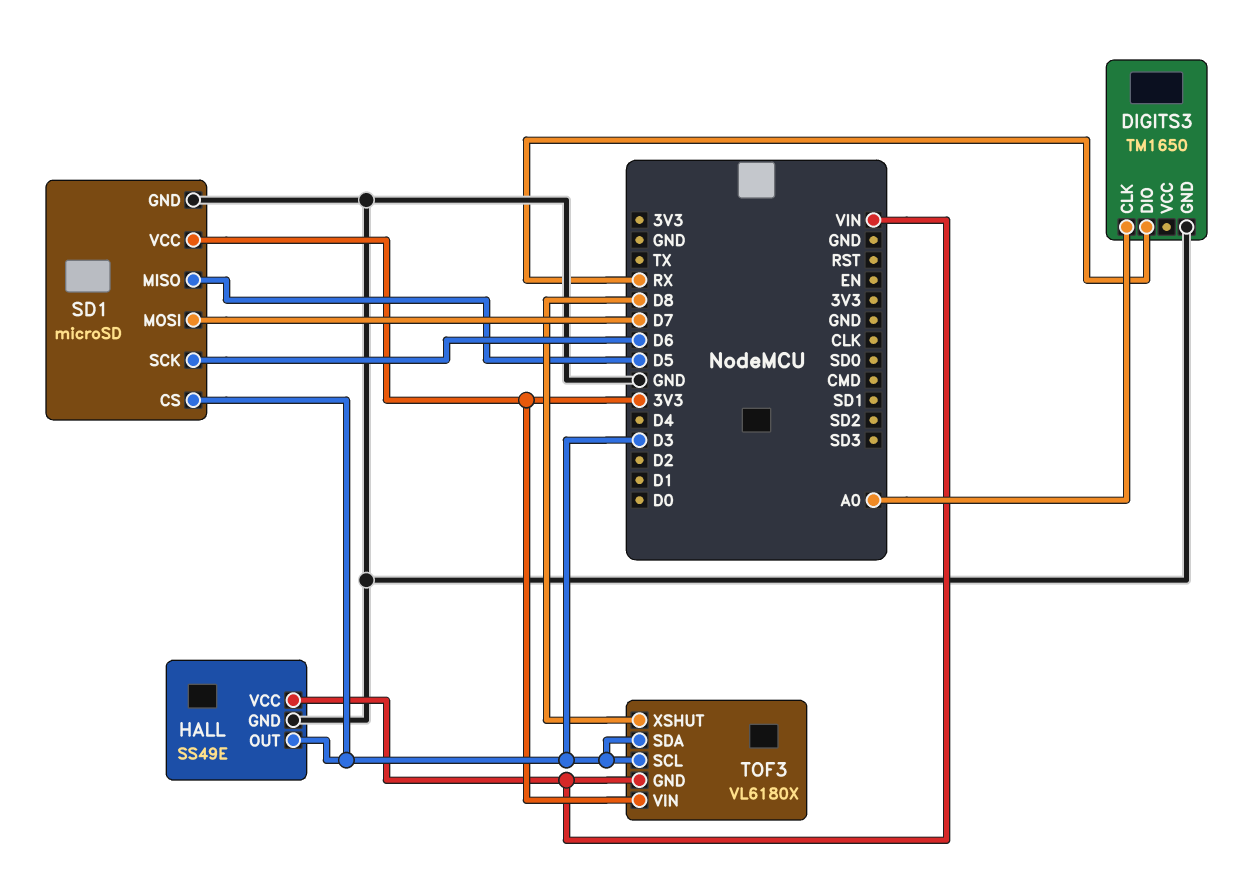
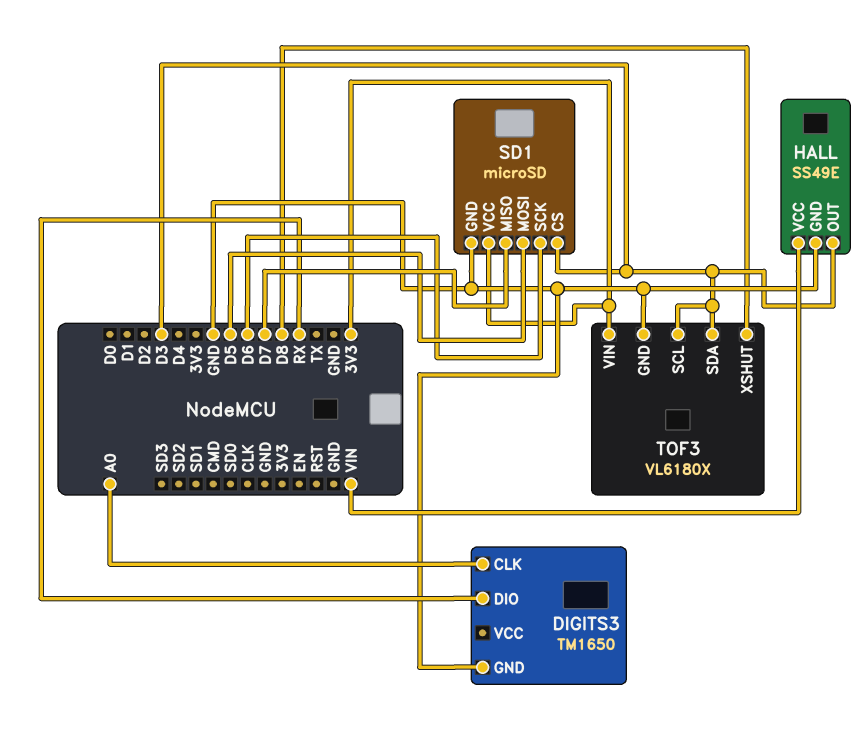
SD1 pin MISO: D5 -> D7
SD1 pin MOSI: D7 -> D5
TOF3 pin GND: VIN -> GND

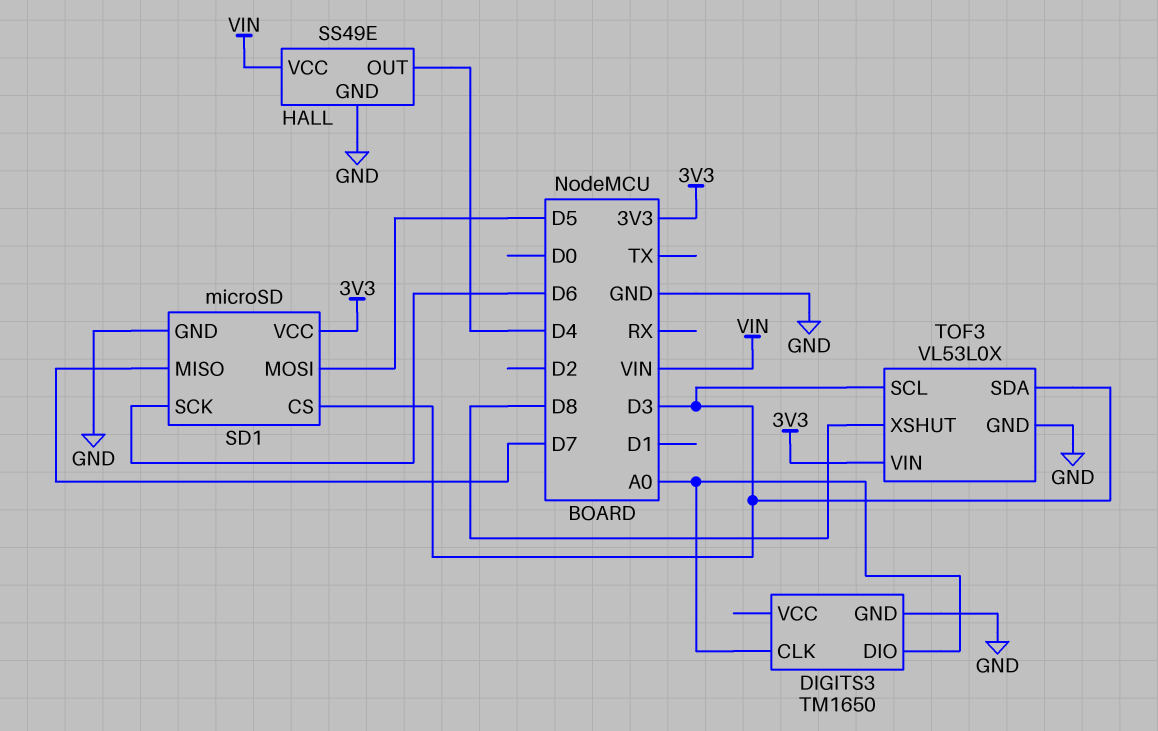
DIGITS3 pin DIO: RX -> A0
HALL pin OUT: D3 -> D4
TOF3: VL6180X -> VL53L0X

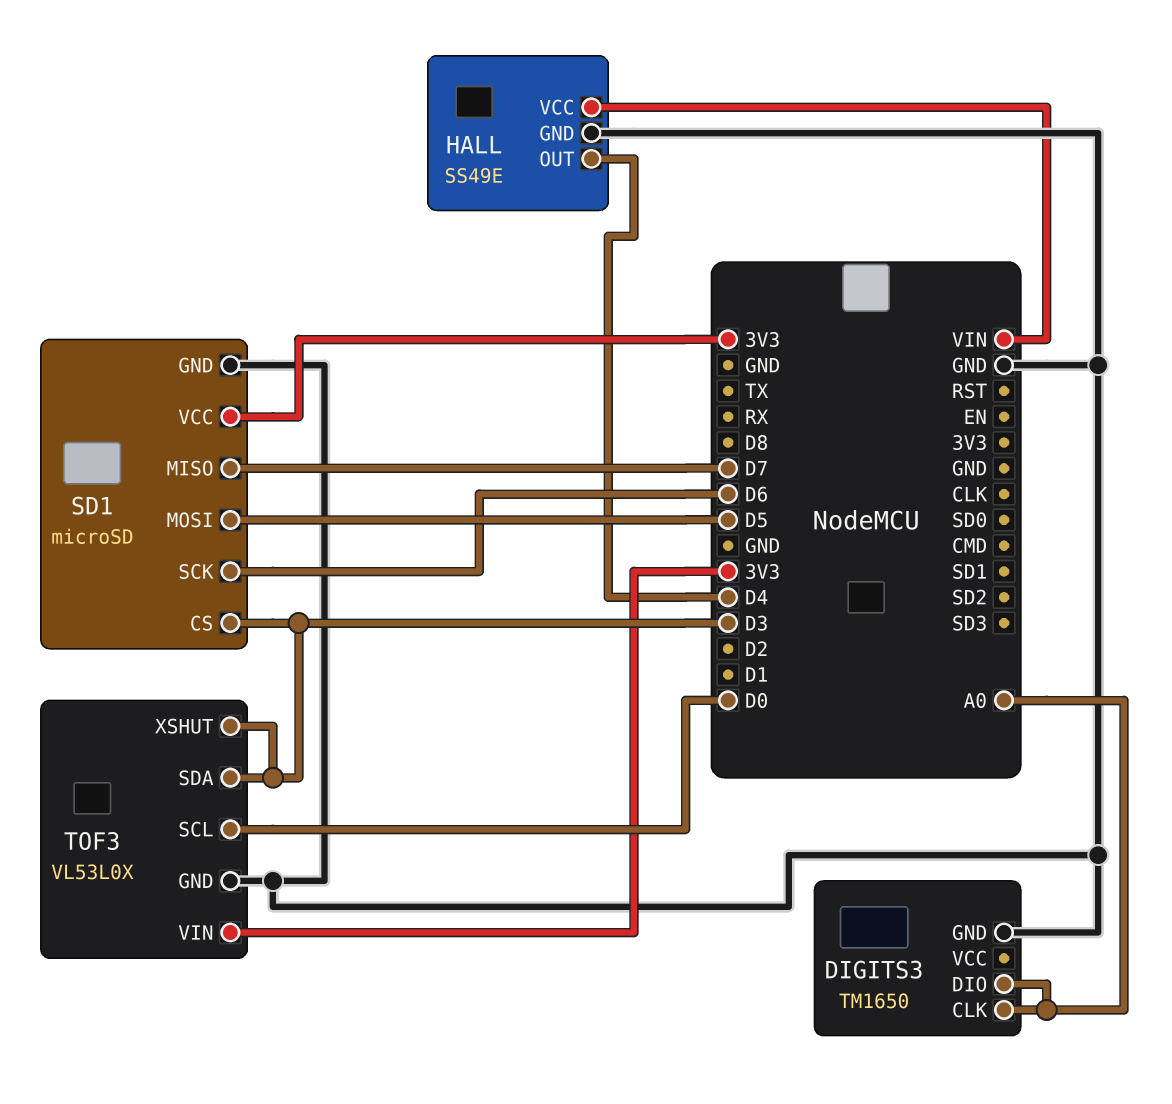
TOF3 pin SCL: D3 -> D0
TOF3 pin XSHUT: D8 -> D3

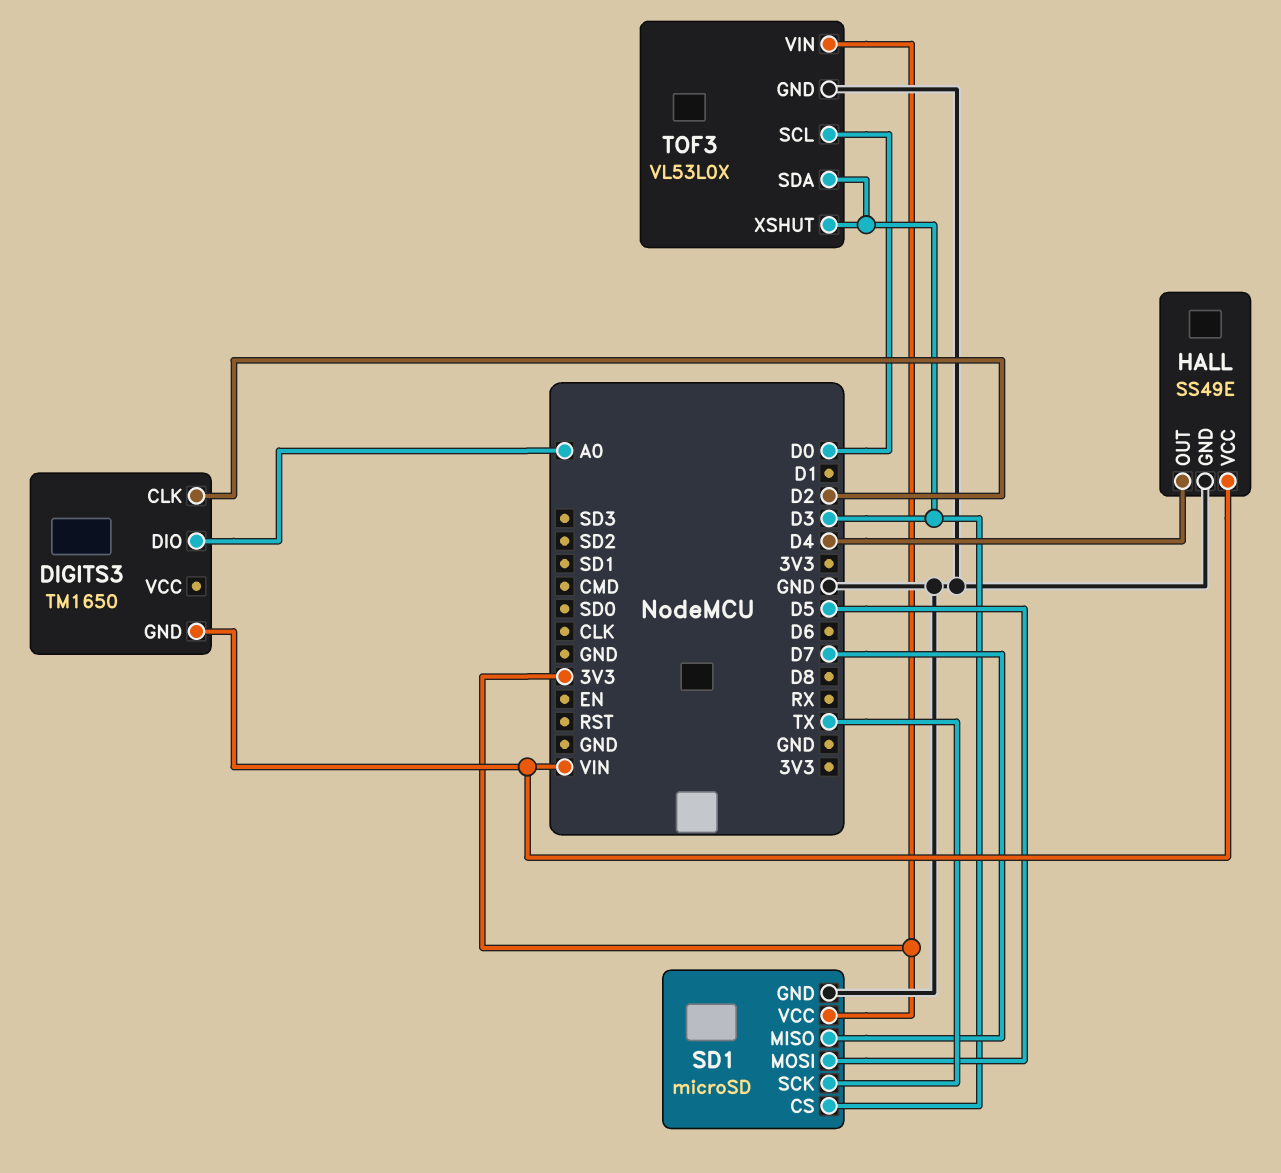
DIGITS3 pin CLK: A0 -> D2
DIGITS3 pin GND: GND -> VIN
SD1 pin SCK: D6 -> TX

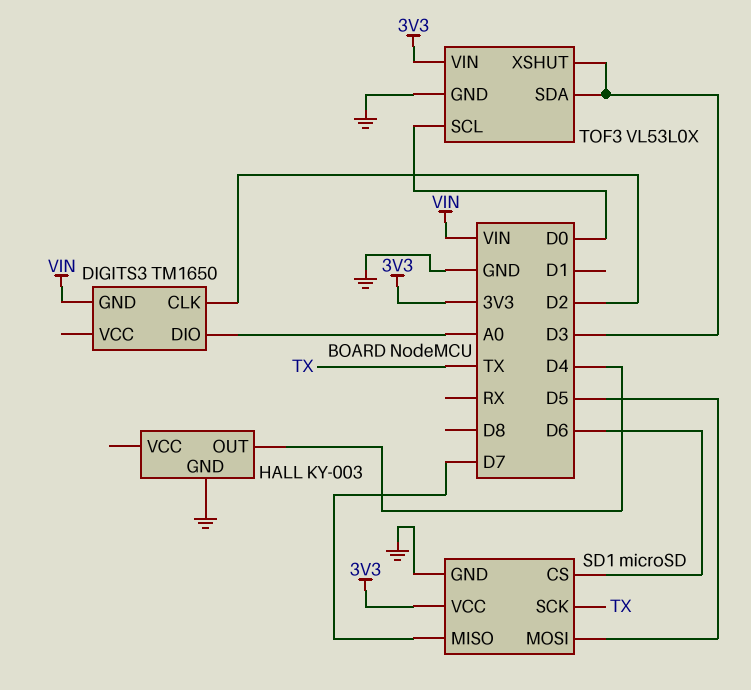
HALL: SS49E -> KY-003
HALL pin VCC: VIN -> none
SD1 pin CS: D3 -> D6

